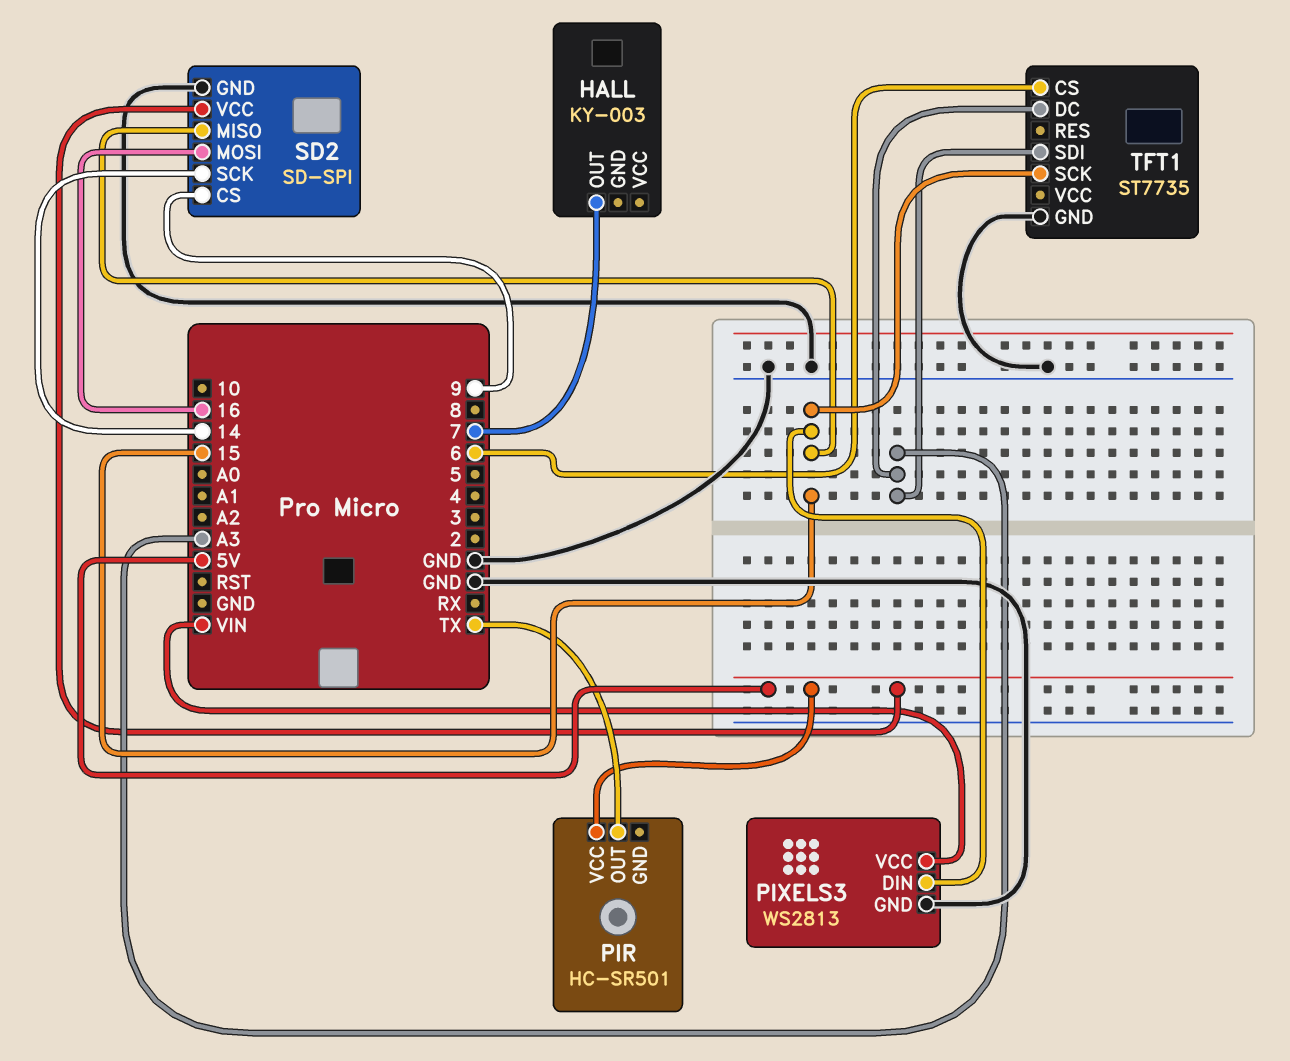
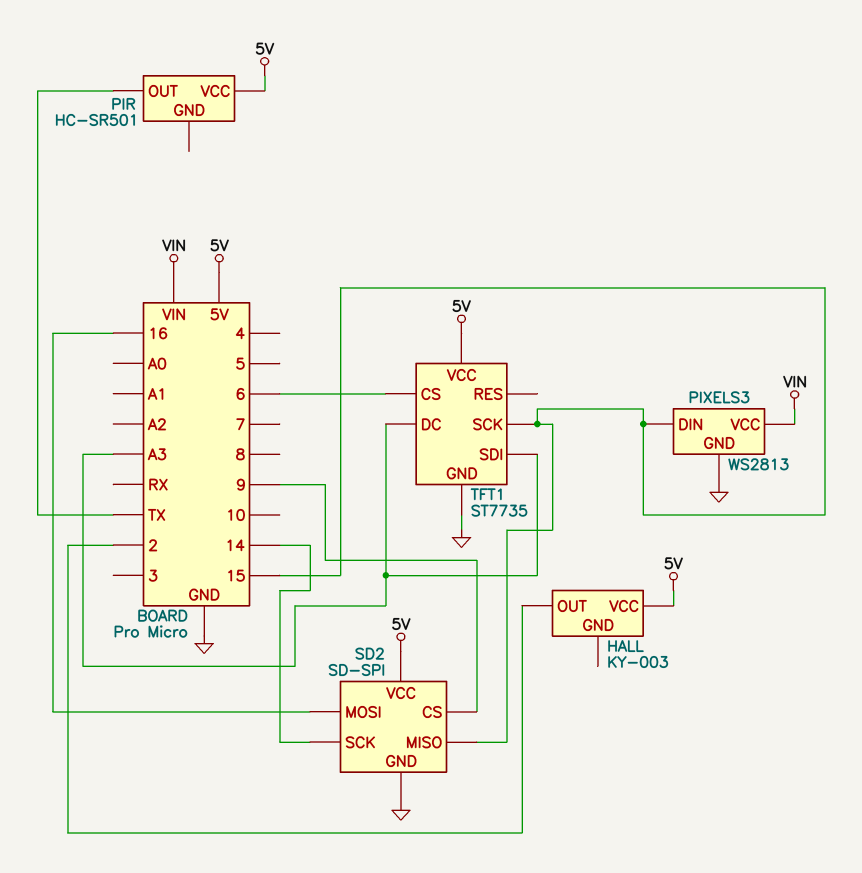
HALL pin OUT: 7 -> 2
HALL pin VCC: none -> 5V
TFT1 pin VCC: none -> 5V

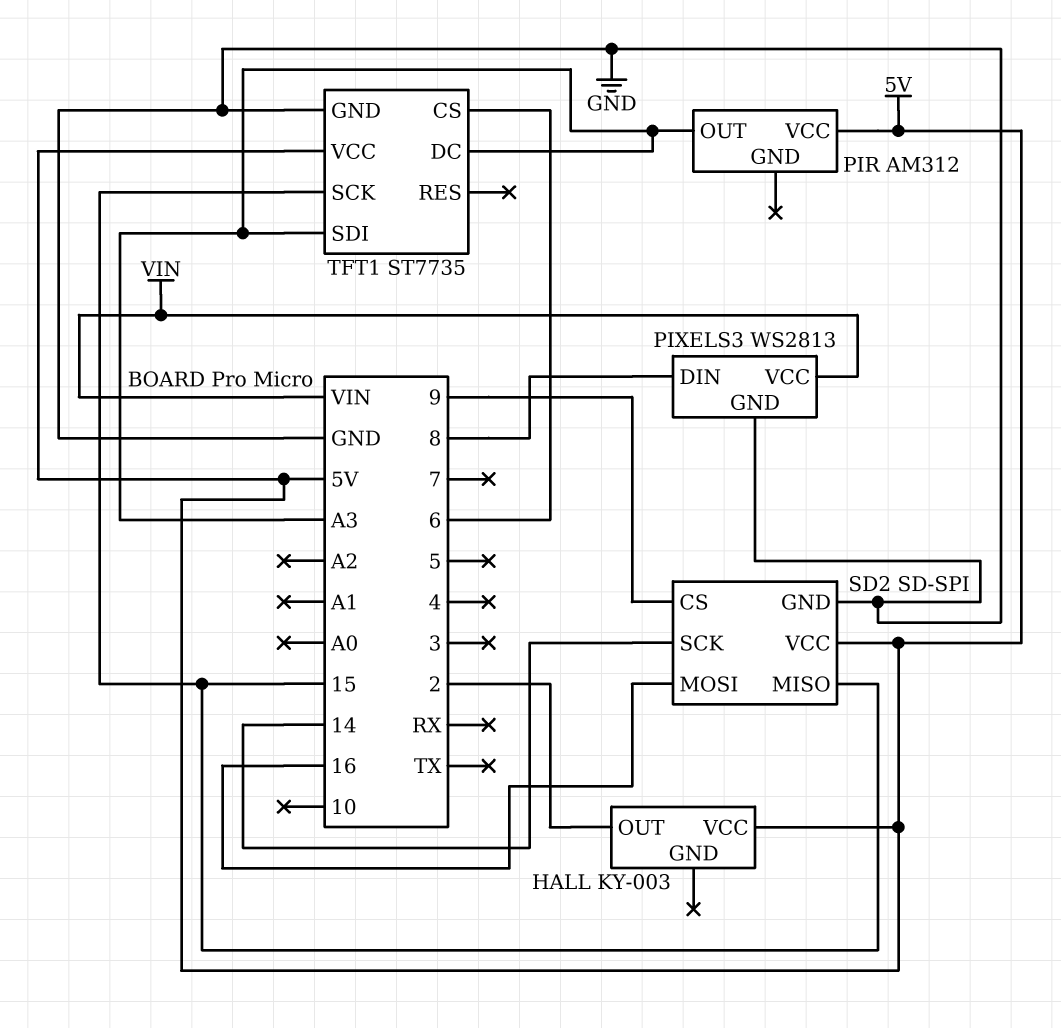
PIR: HC-SR501 -> AM312
PIR pin OUT: TX -> A3
PIXELS3 pin DIN: 15 -> 8

